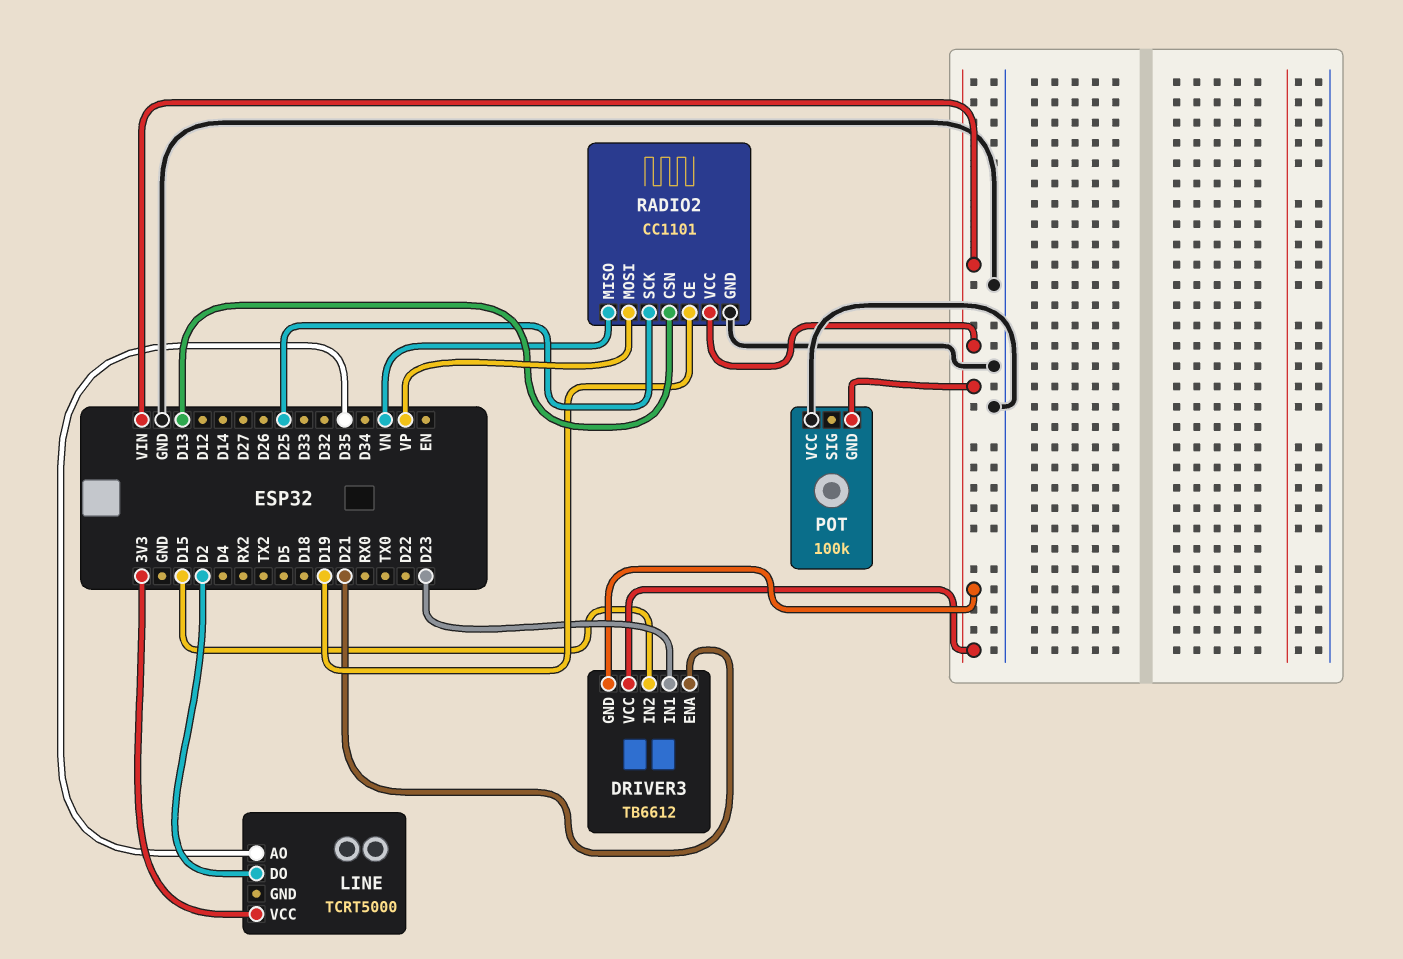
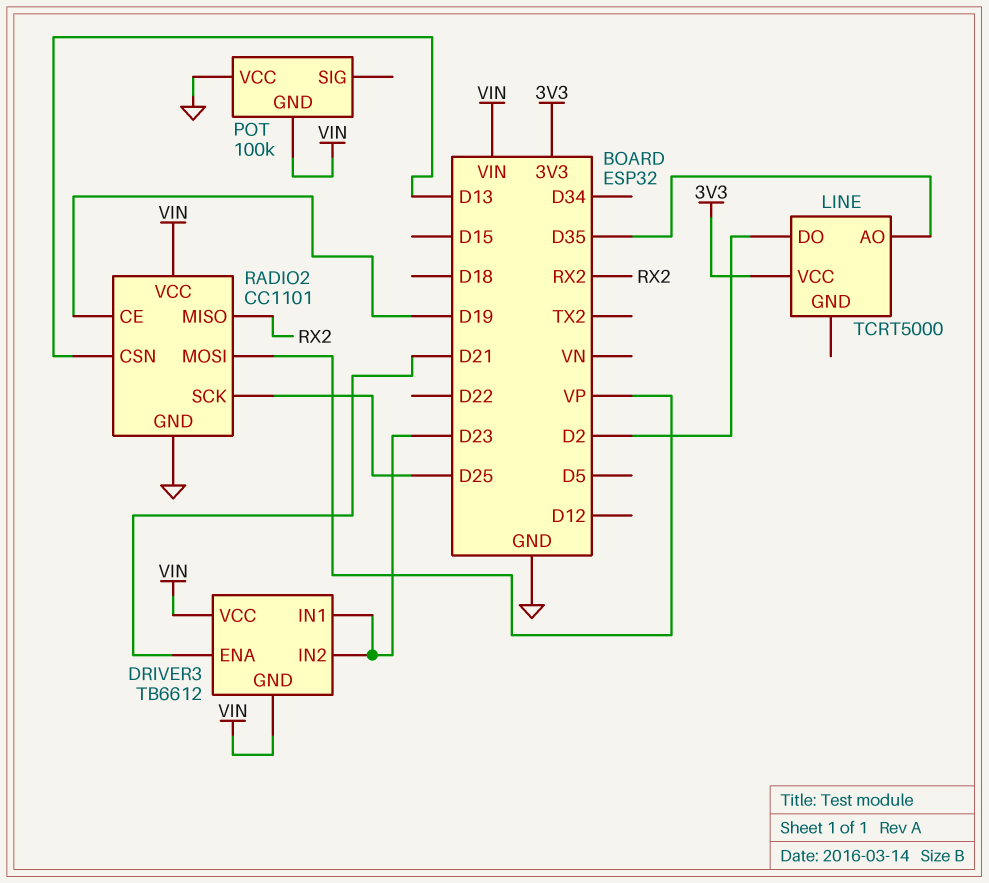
DRIVER3 pin IN2: D15 -> D23
RADIO2 pin MISO: VN -> RX2

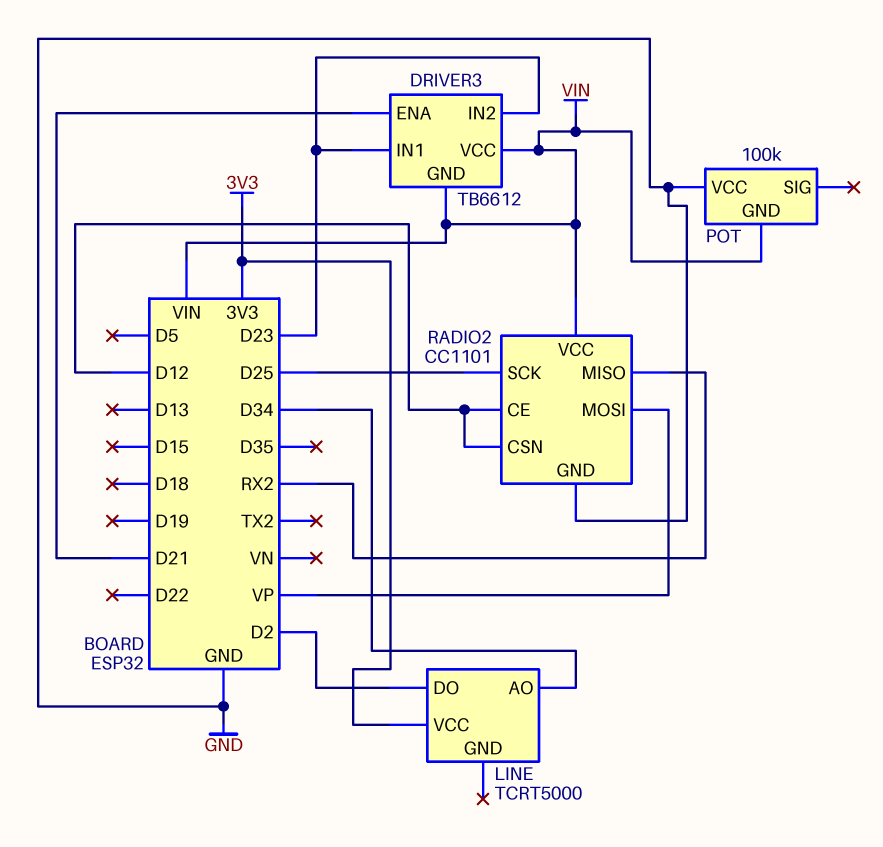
LINE pin AO: D35 -> D34
RADIO2 pin CE: D19 -> D12
RADIO2 pin CSN: D13 -> D12

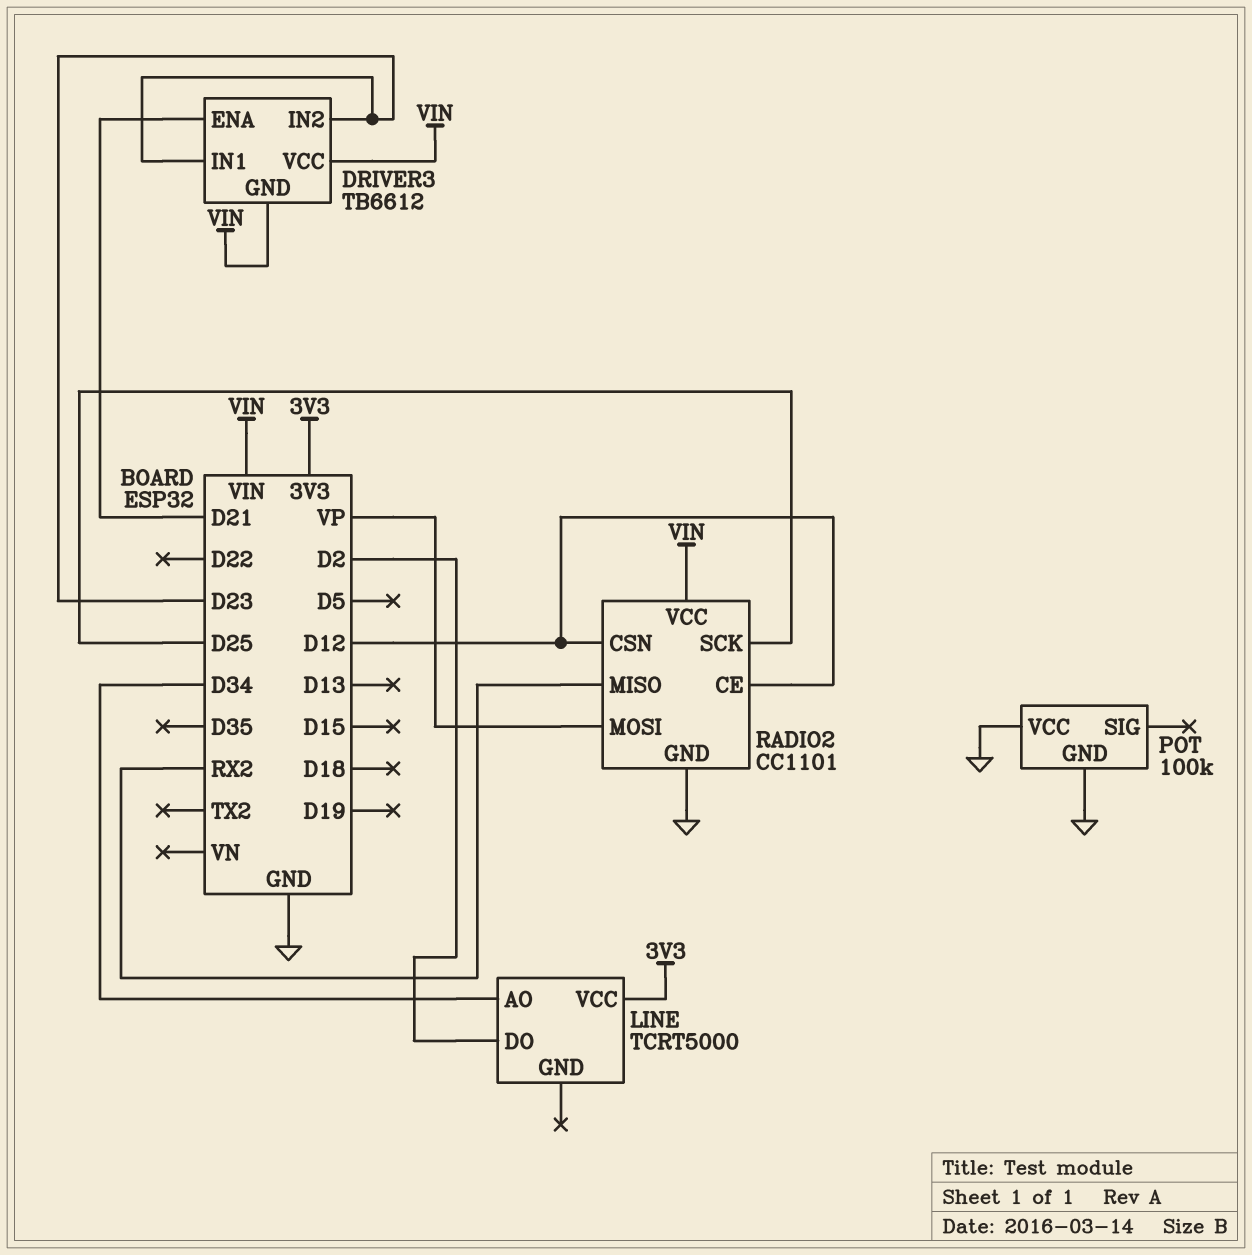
POT pin GND: VIN -> GND

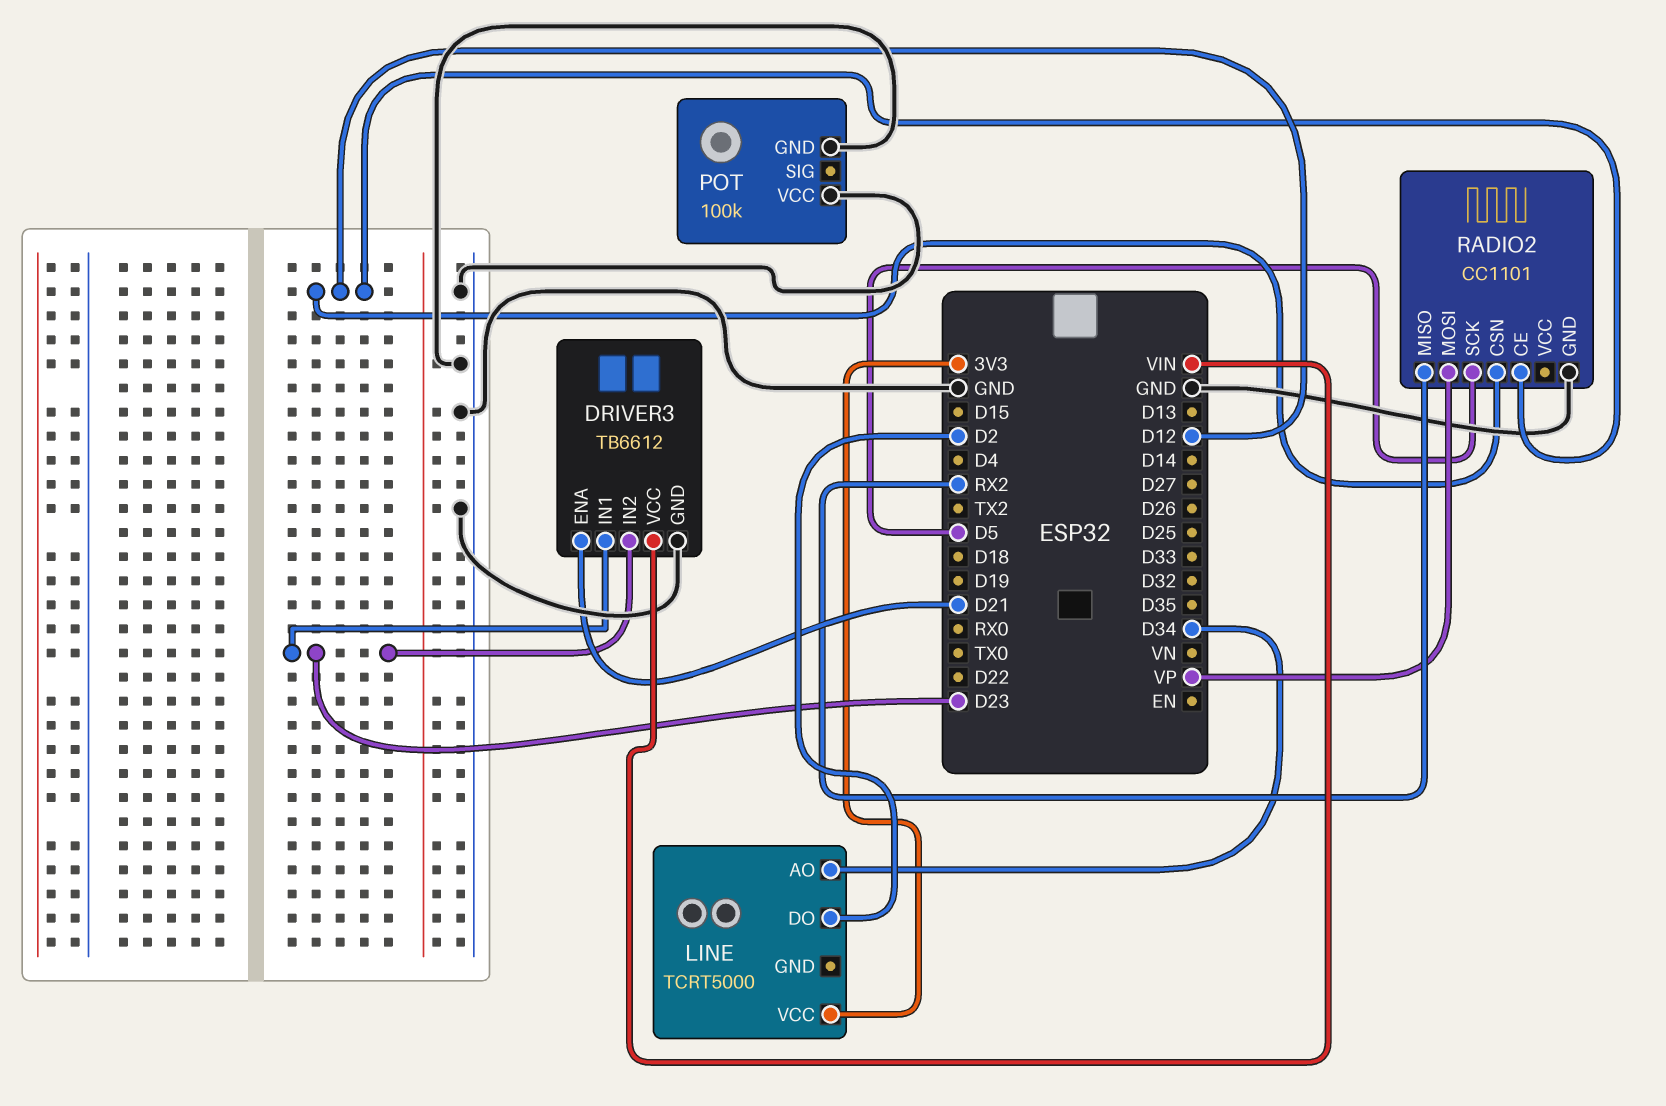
DRIVER3 pin GND: VIN -> GND
RADIO2 pin SCK: D25 -> D5
RADIO2 pin VCC: VIN -> none

